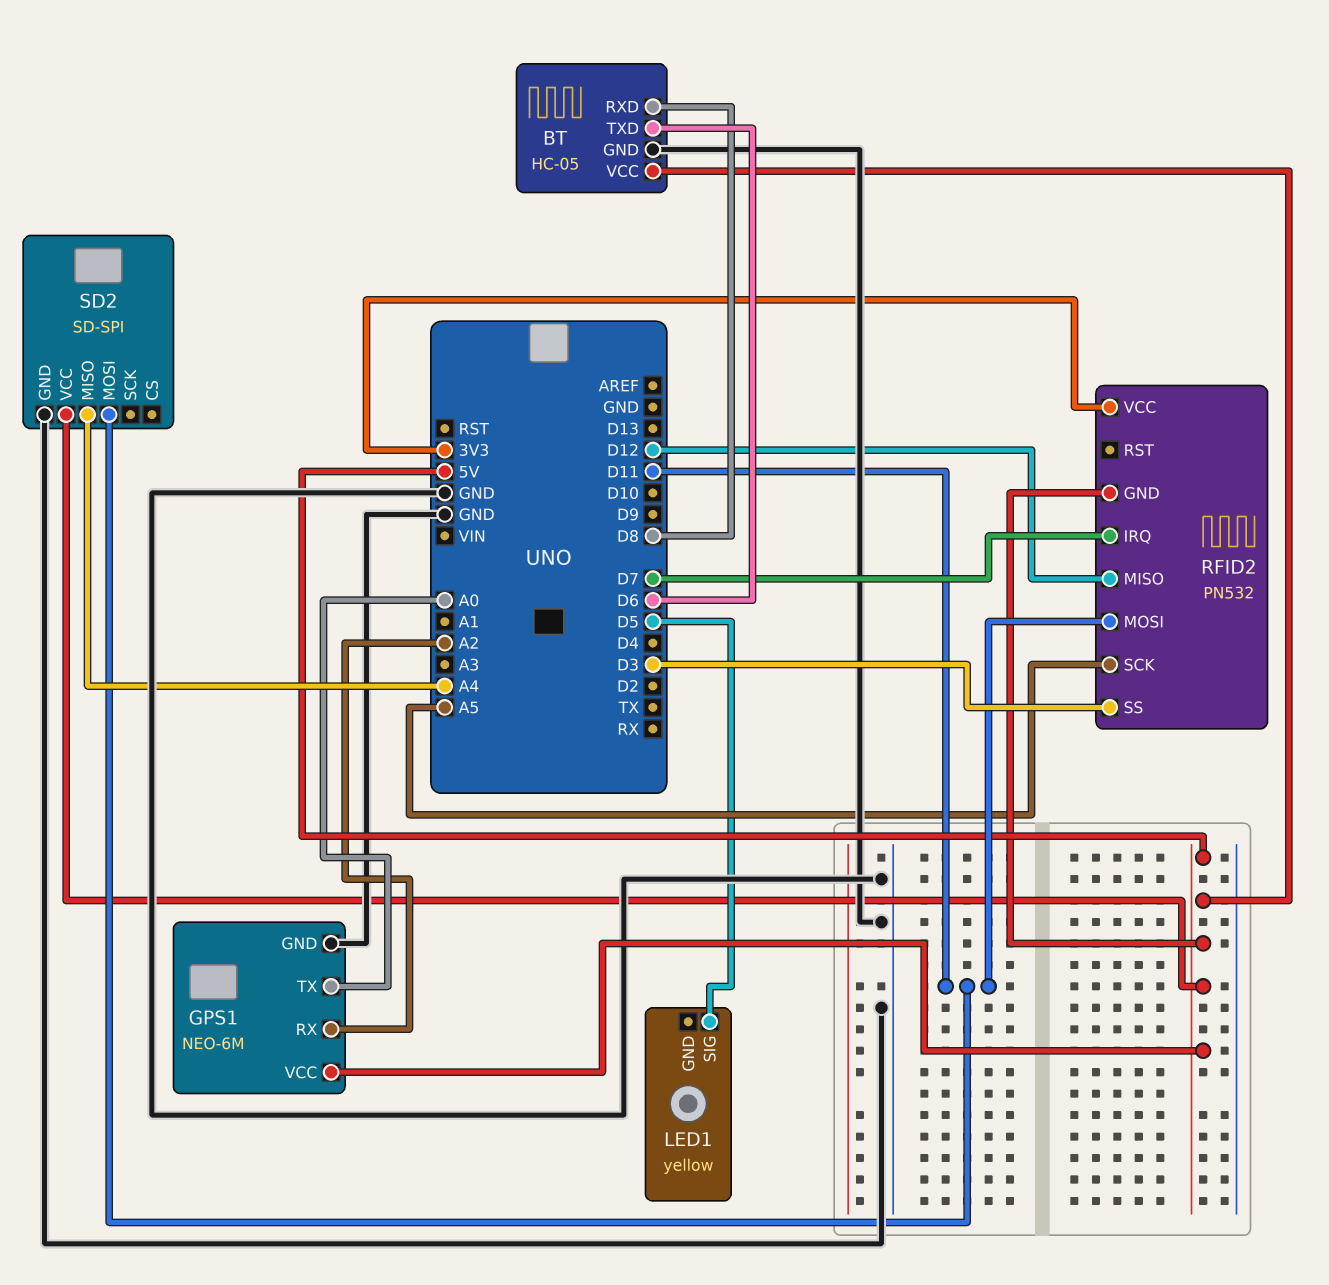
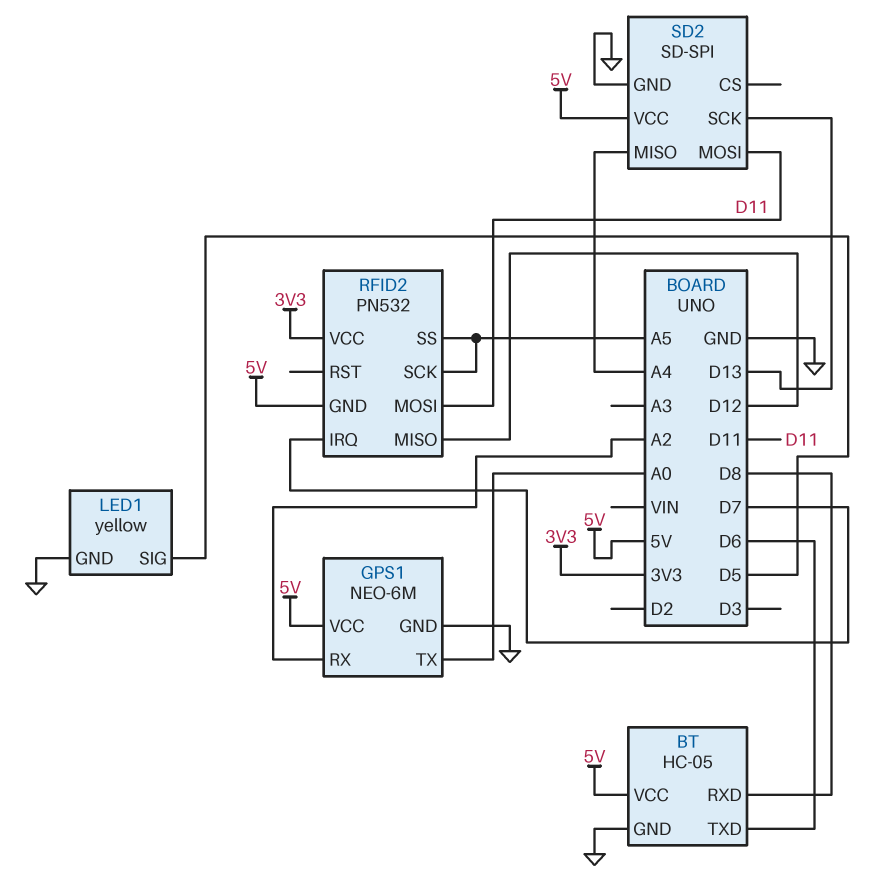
LED1 pin GND: none -> GND
RFID2 pin SS: D3 -> A5
SD2 pin SCK: none -> D13

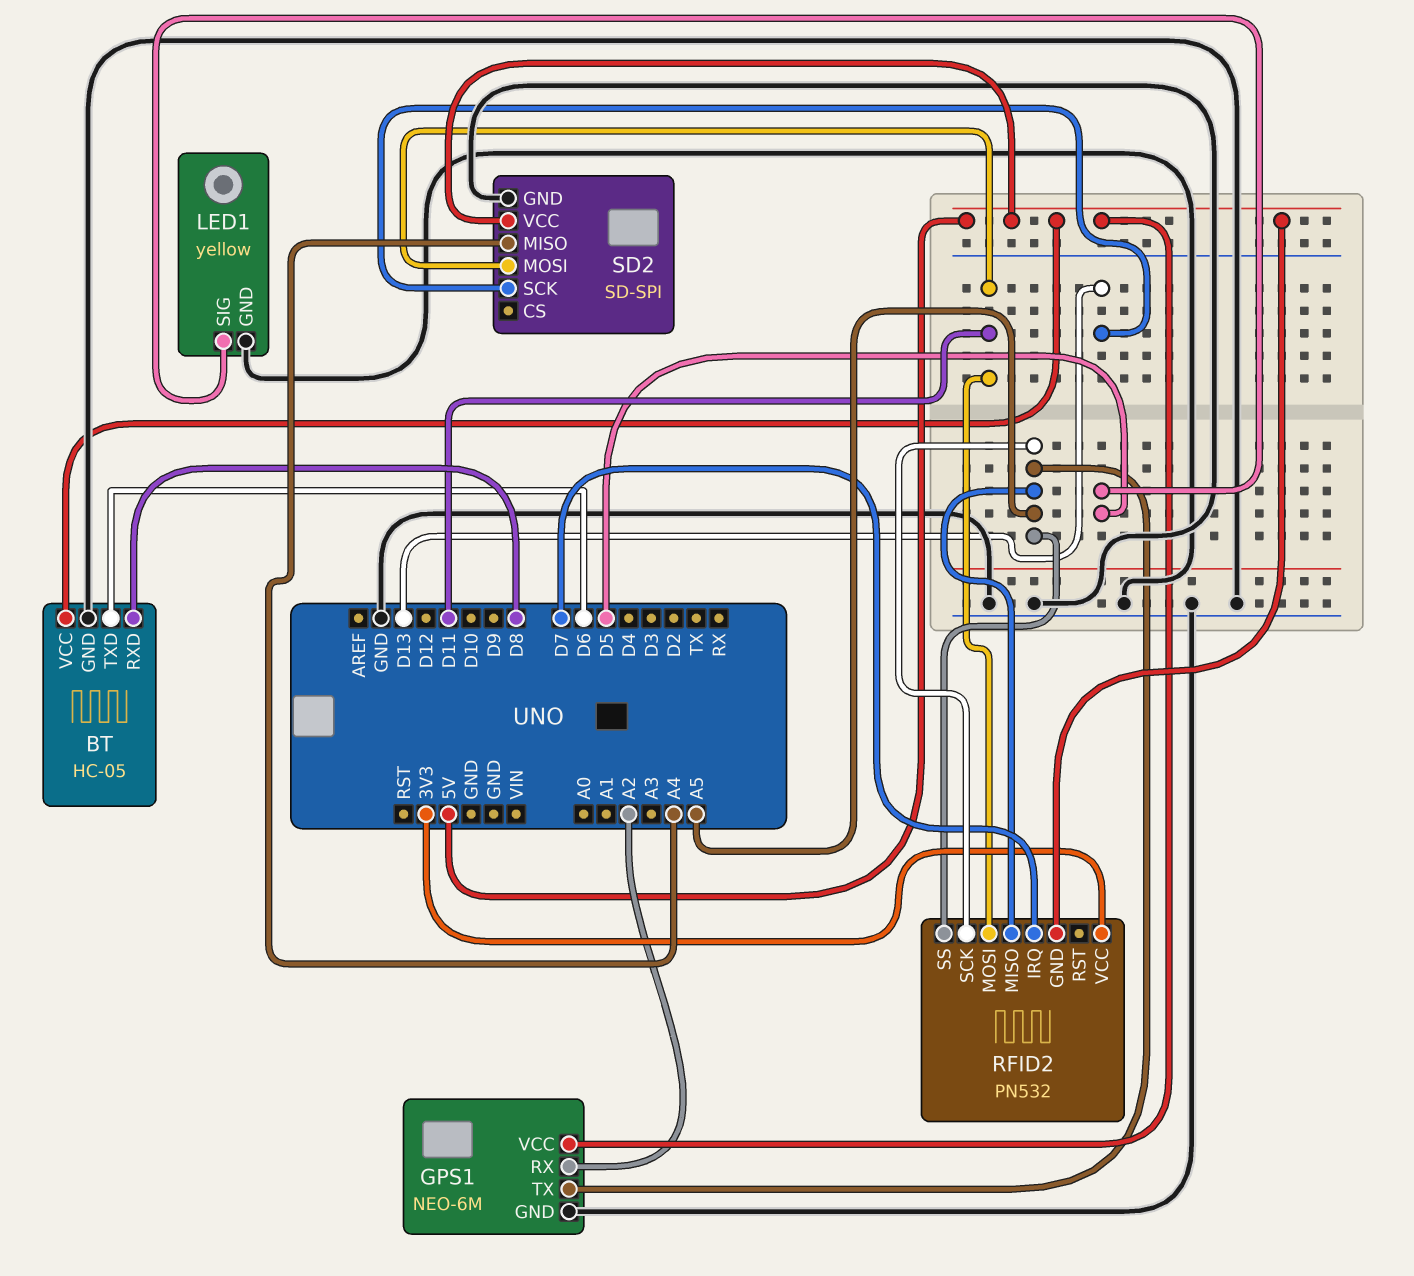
GPS1 pin TX: A0 -> A5
RFID2 pin MISO: D12 -> A5

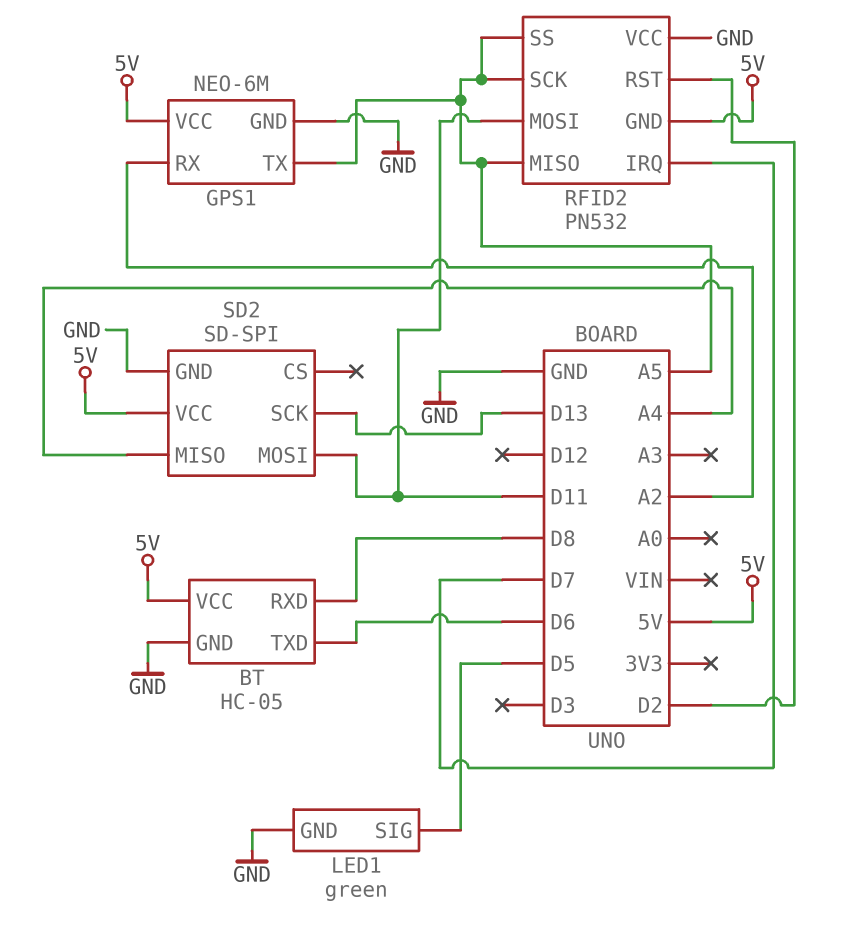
LED1: yellow -> green
RFID2 pin RST: none -> D2
RFID2 pin VCC: 3V3 -> GND

